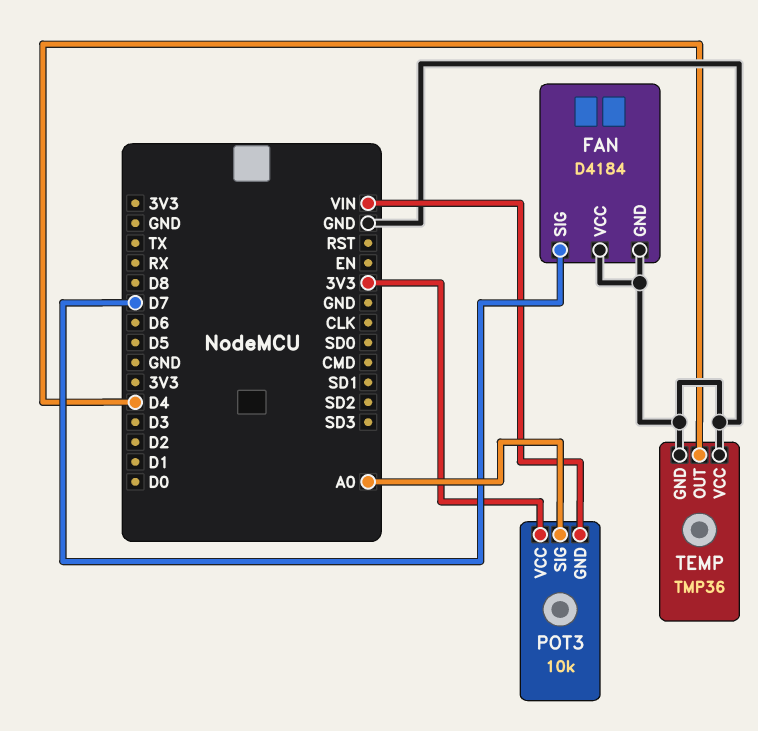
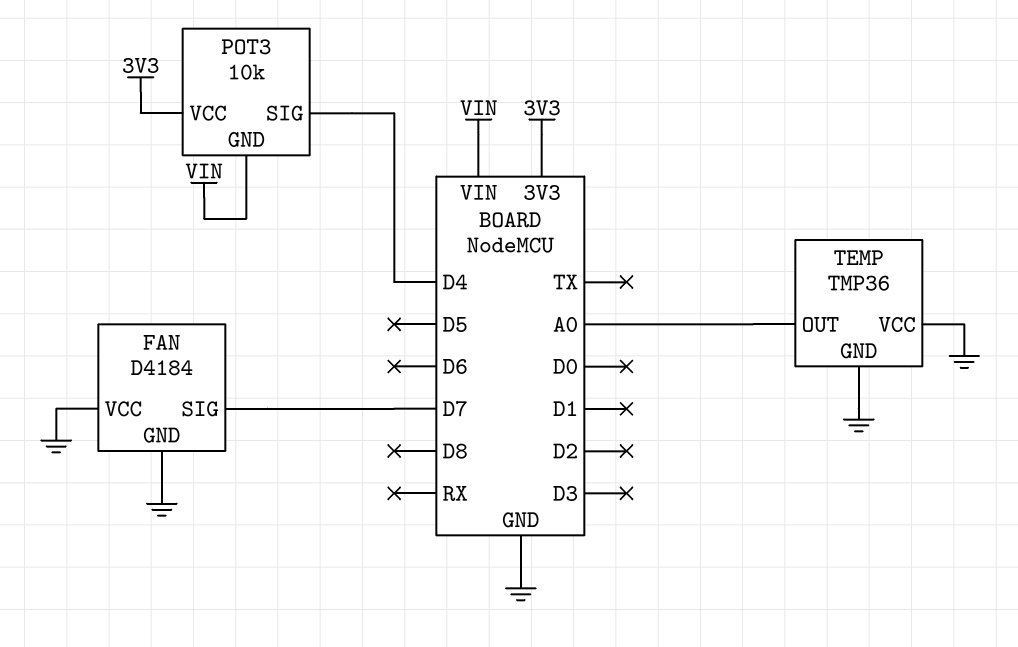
POT3 pin SIG: A0 -> D4
TEMP pin OUT: D4 -> A0

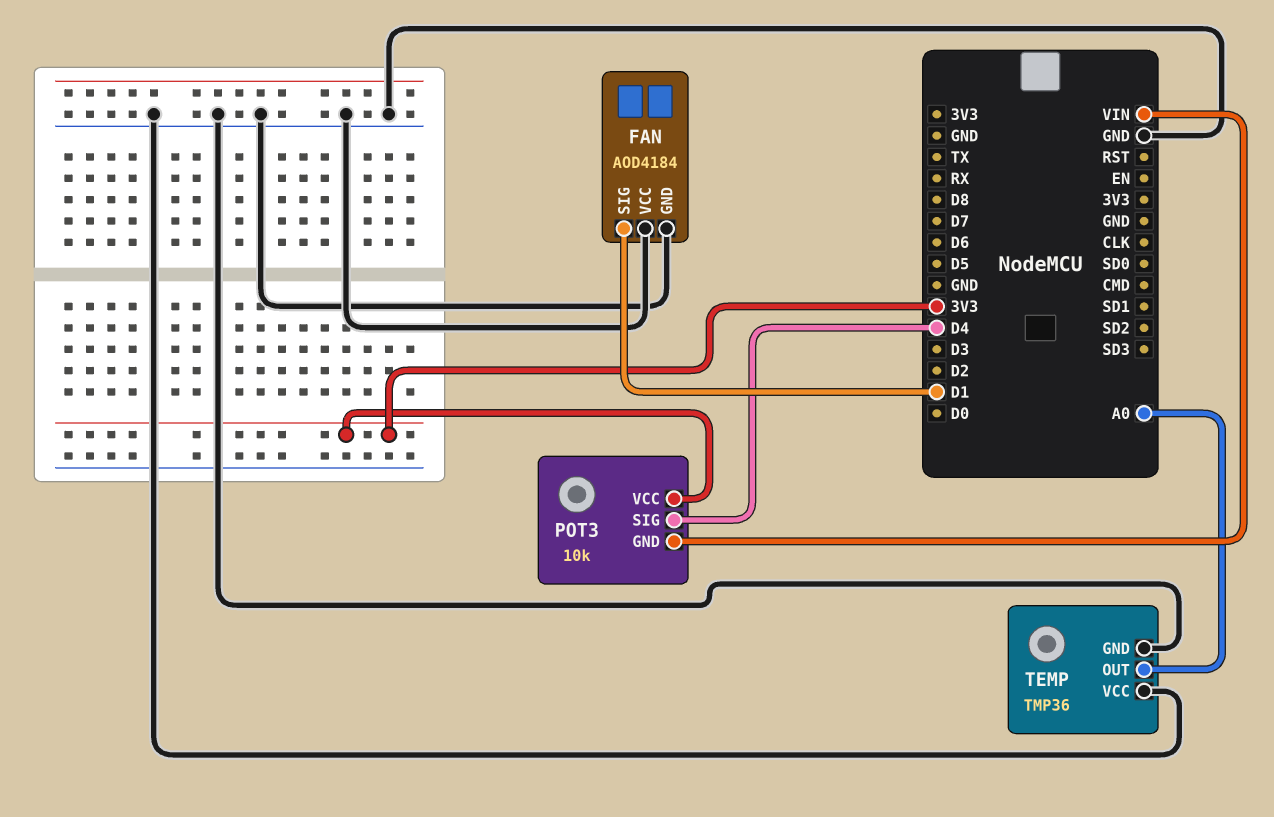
FAN: D4184 -> AOD4184
FAN pin SIG: D7 -> D1

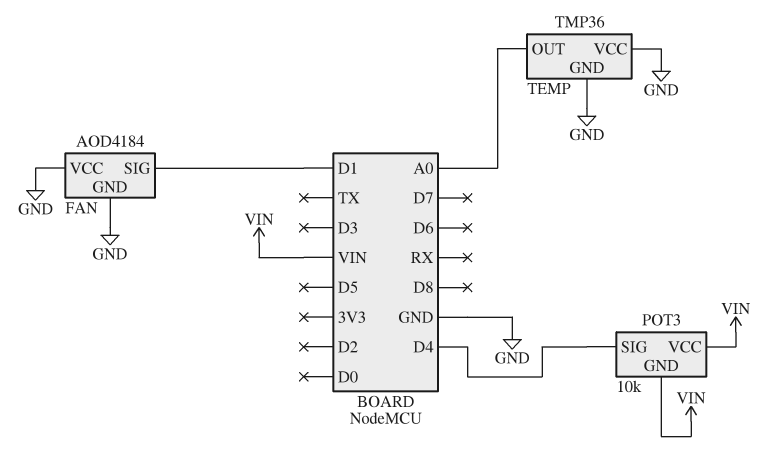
POT3 pin VCC: 3V3 -> VIN

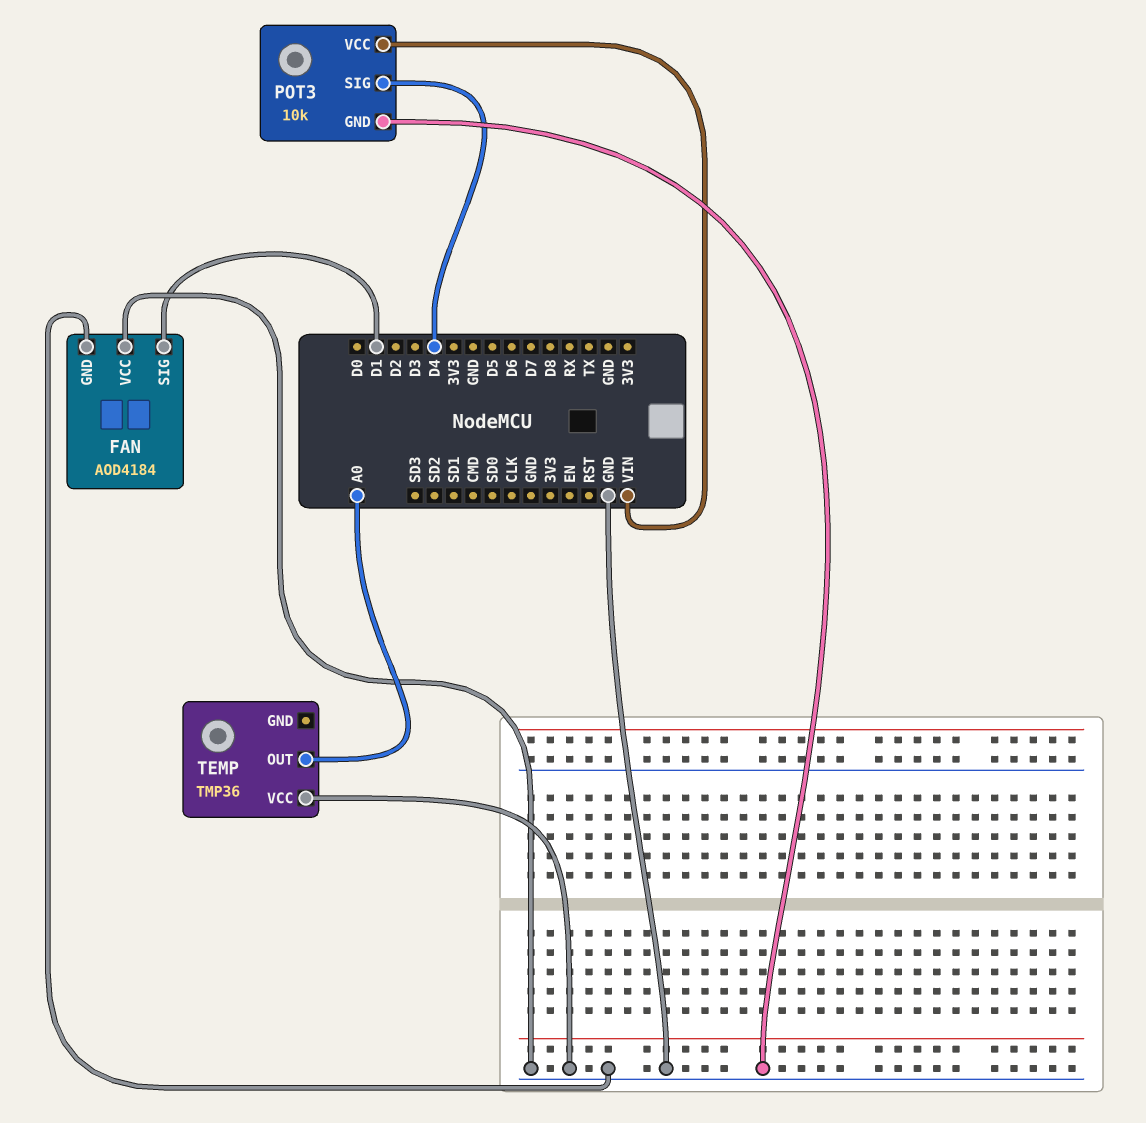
POT3 pin GND: VIN -> GND
TEMP pin GND: GND -> none

